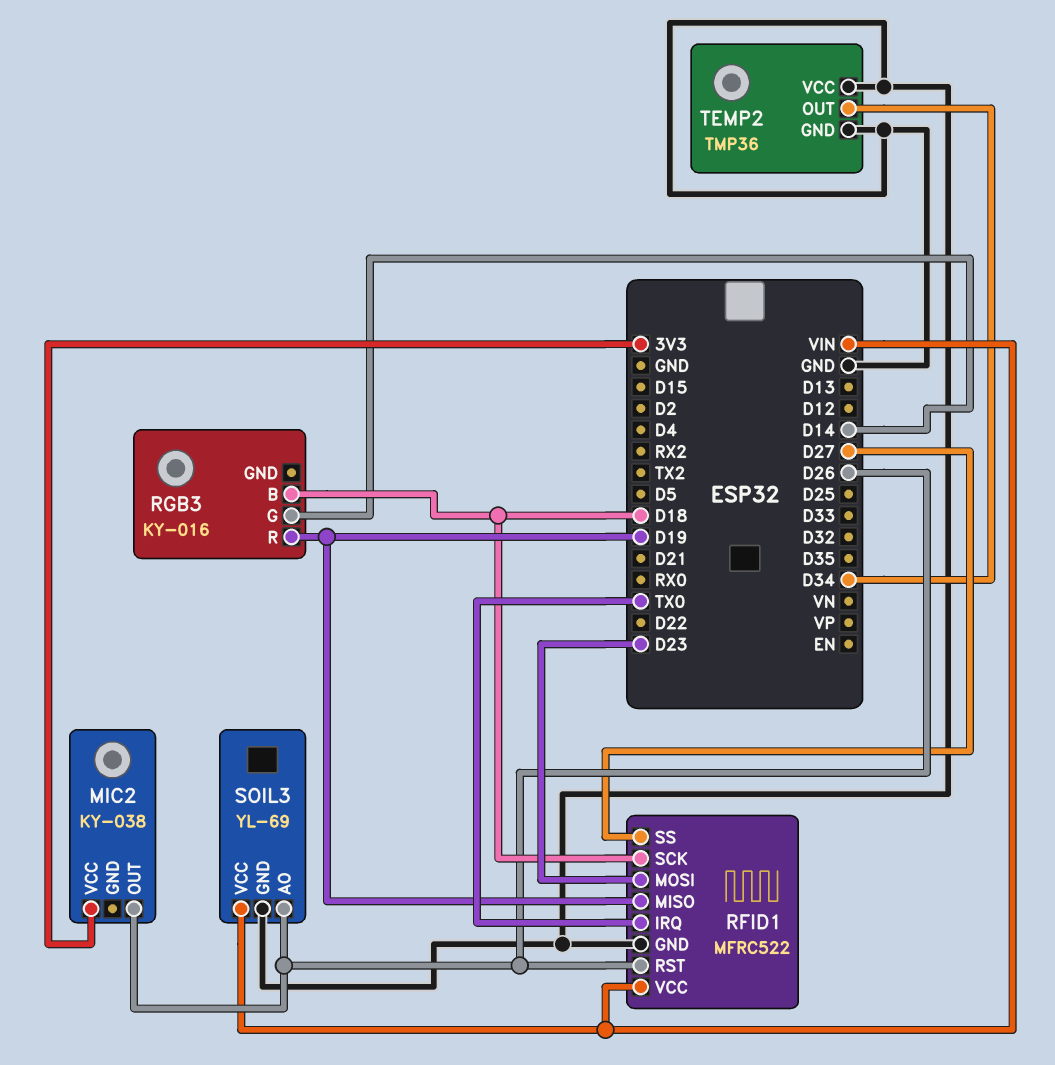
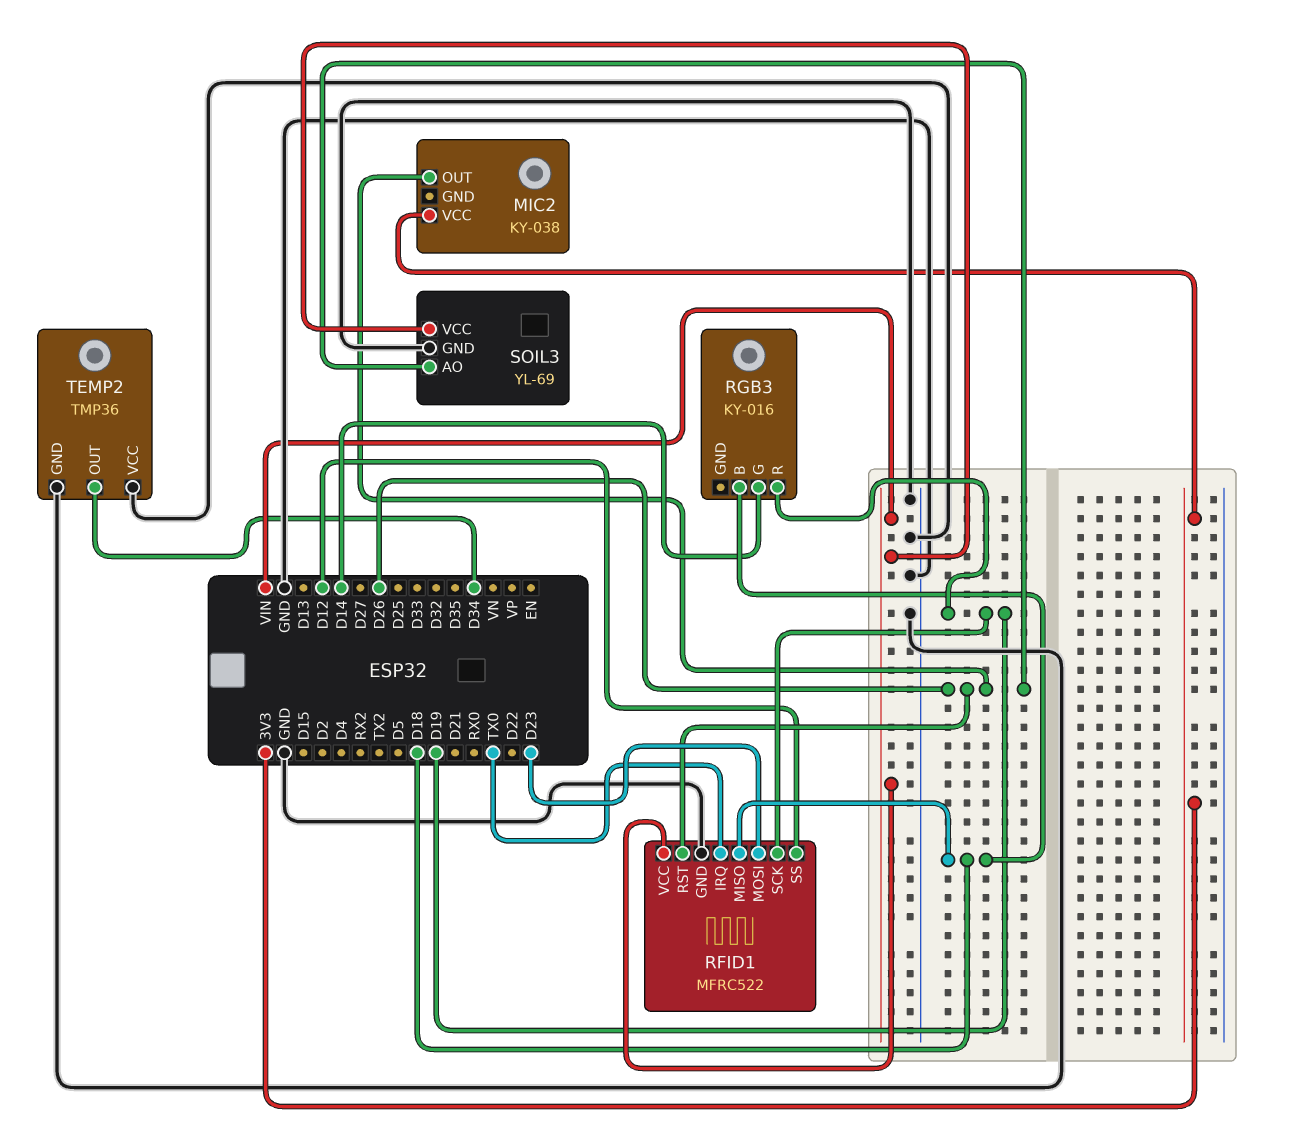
RFID1 pin MISO: D19 -> D18
RFID1 pin SCK: D18 -> D19
RFID1 pin SS: D27 -> D12

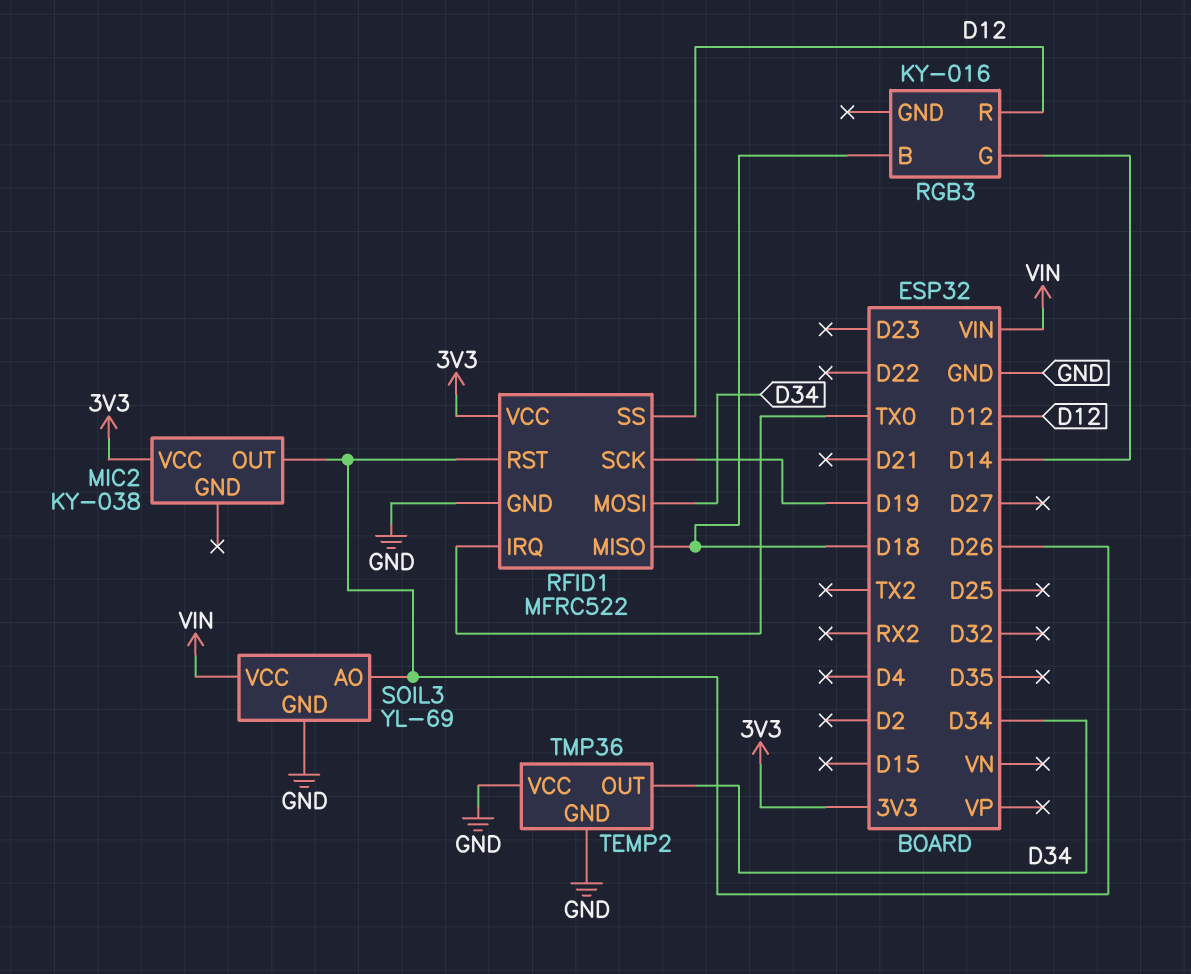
RFID1 pin MOSI: D23 -> D34
RFID1 pin VCC: VIN -> 3V3
RGB3 pin R: D19 -> D12

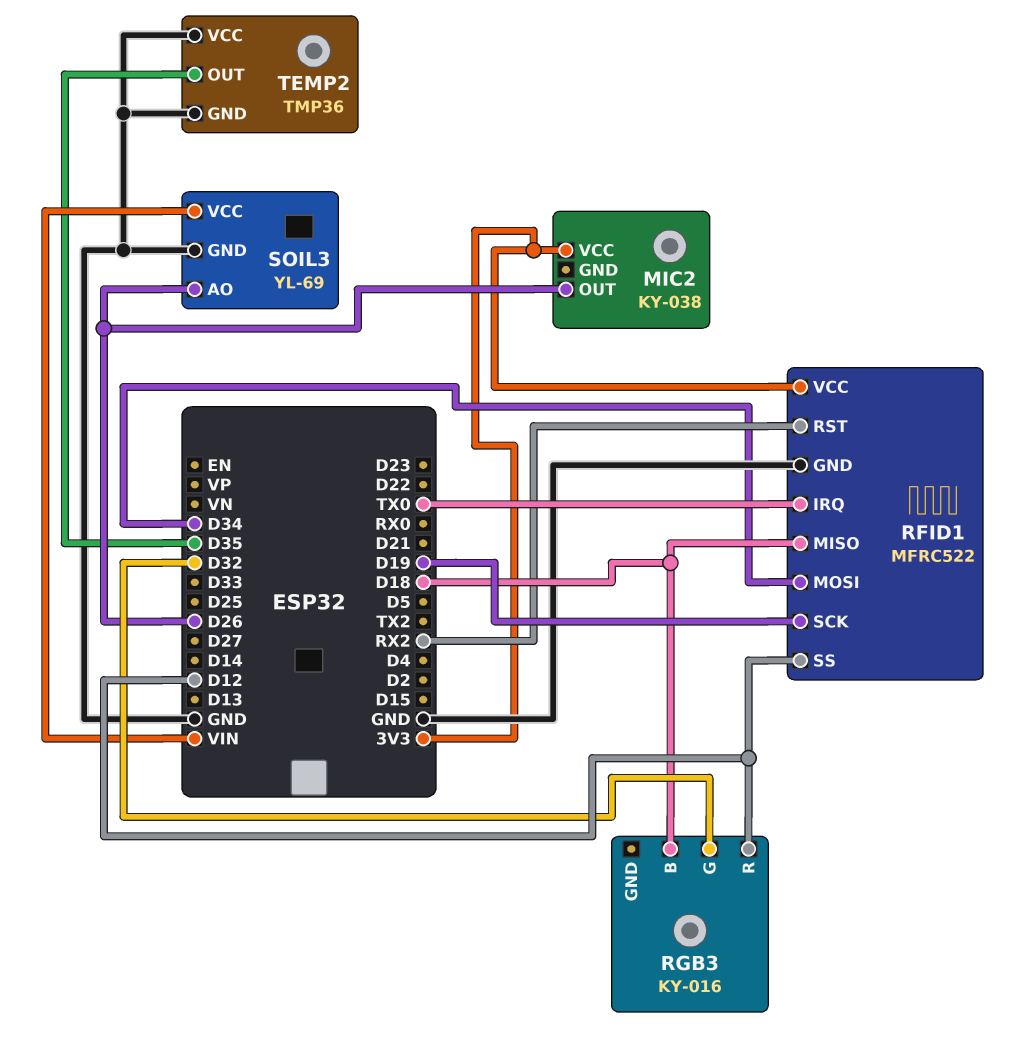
RFID1 pin RST: D26 -> RX2
RGB3 pin G: D14 -> D32
TEMP2 pin OUT: D34 -> D35

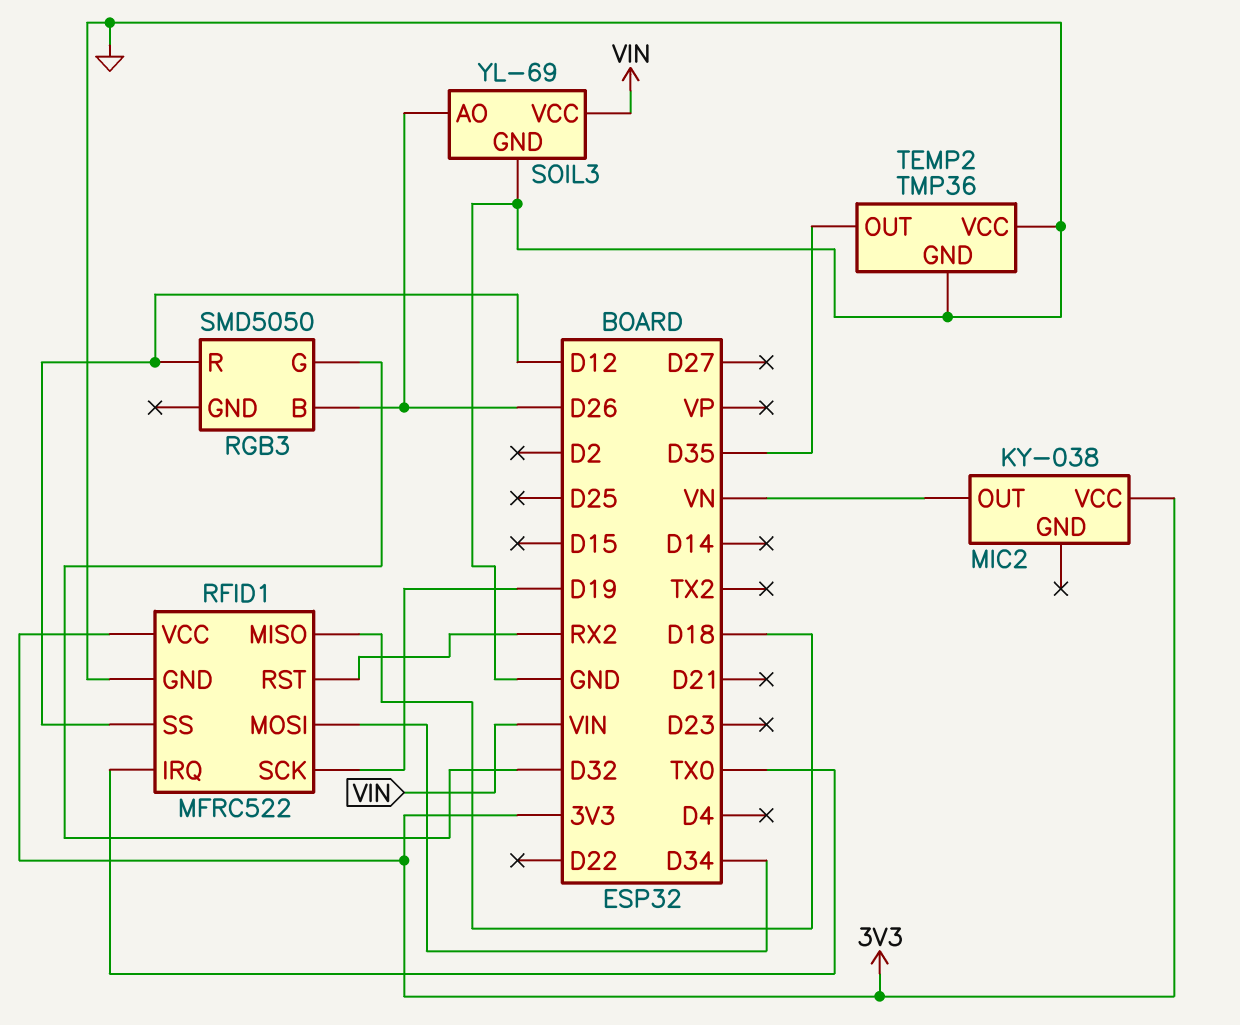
MIC2 pin OUT: D26 -> VN
RGB3: KY-016 -> SMD5050
RGB3 pin B: D18 -> D26

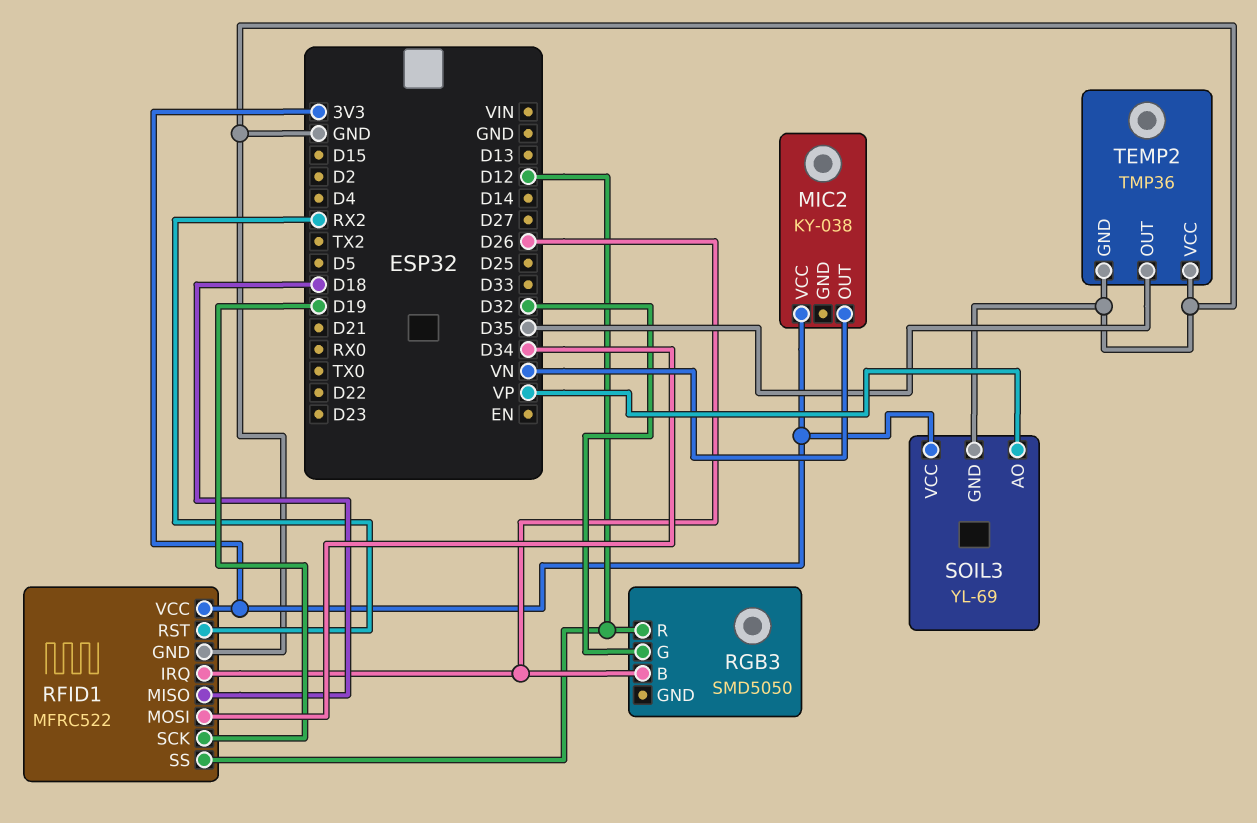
RFID1 pin IRQ: TX0 -> D26
SOIL3 pin AO: D26 -> VP
SOIL3 pin VCC: VIN -> 3V3

